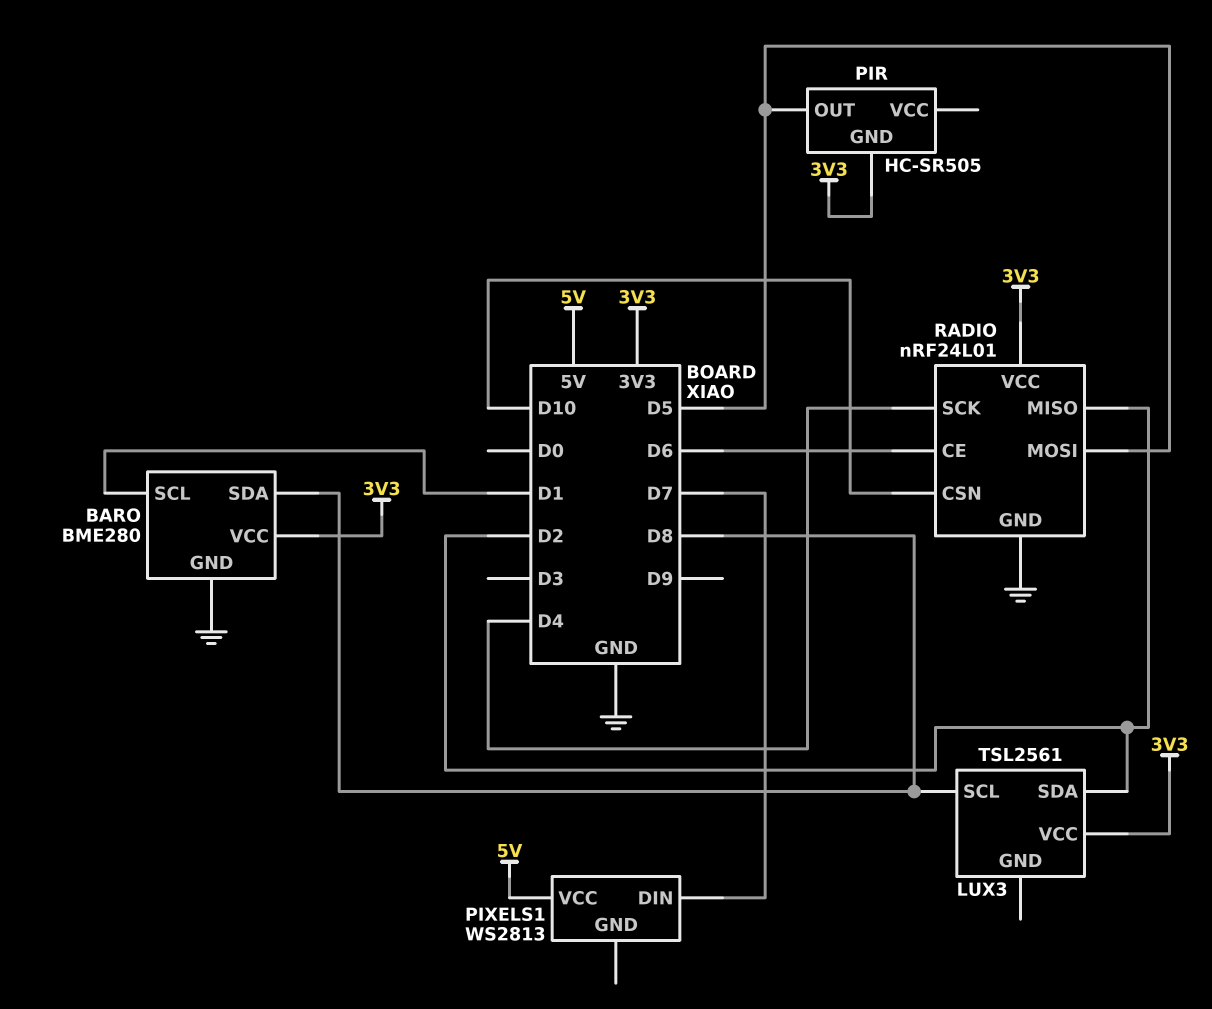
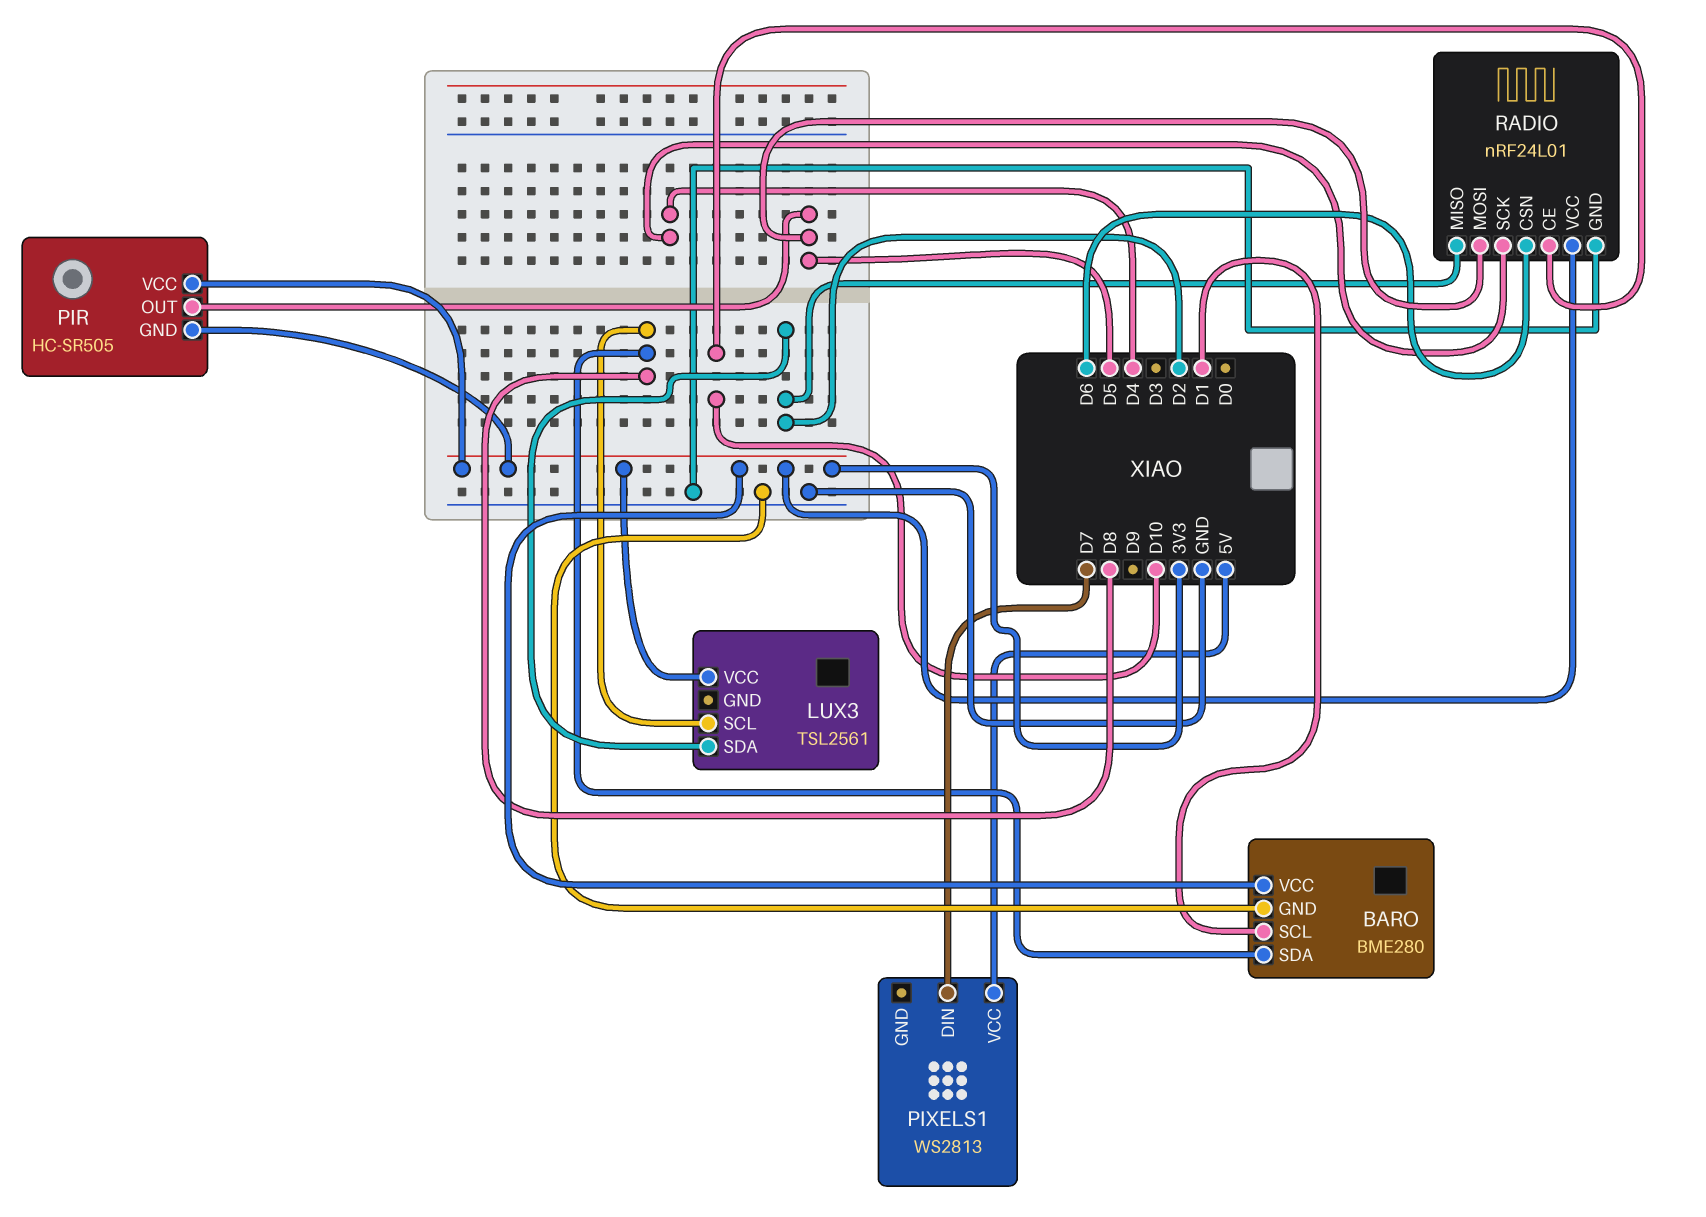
PIR pin VCC: none -> 3V3
RADIO pin CE: D6 -> D10
RADIO pin CSN: D10 -> D6

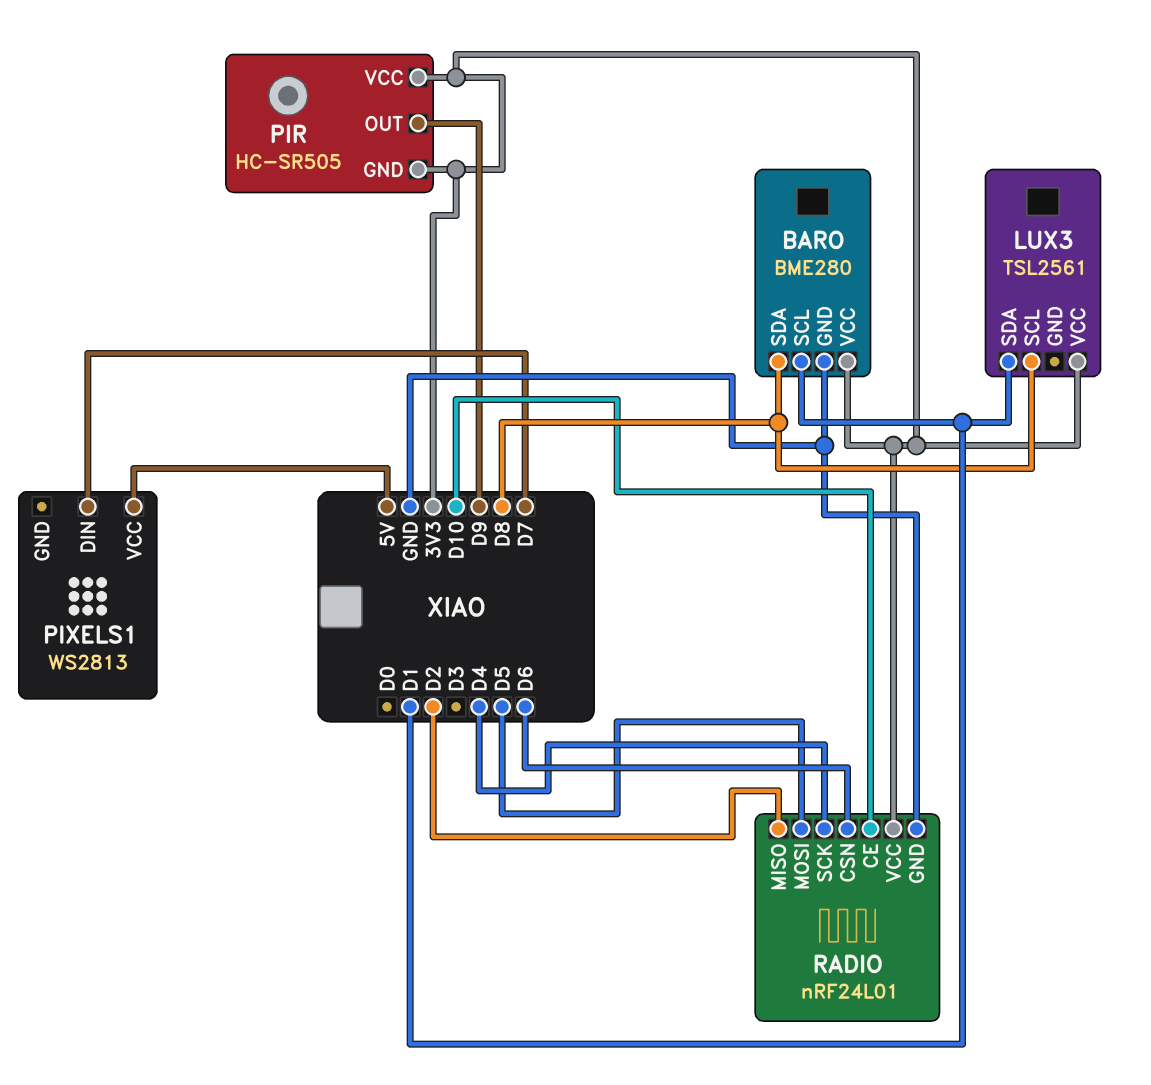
LUX3 pin SDA: D2 -> D1
PIR pin OUT: D5 -> D9

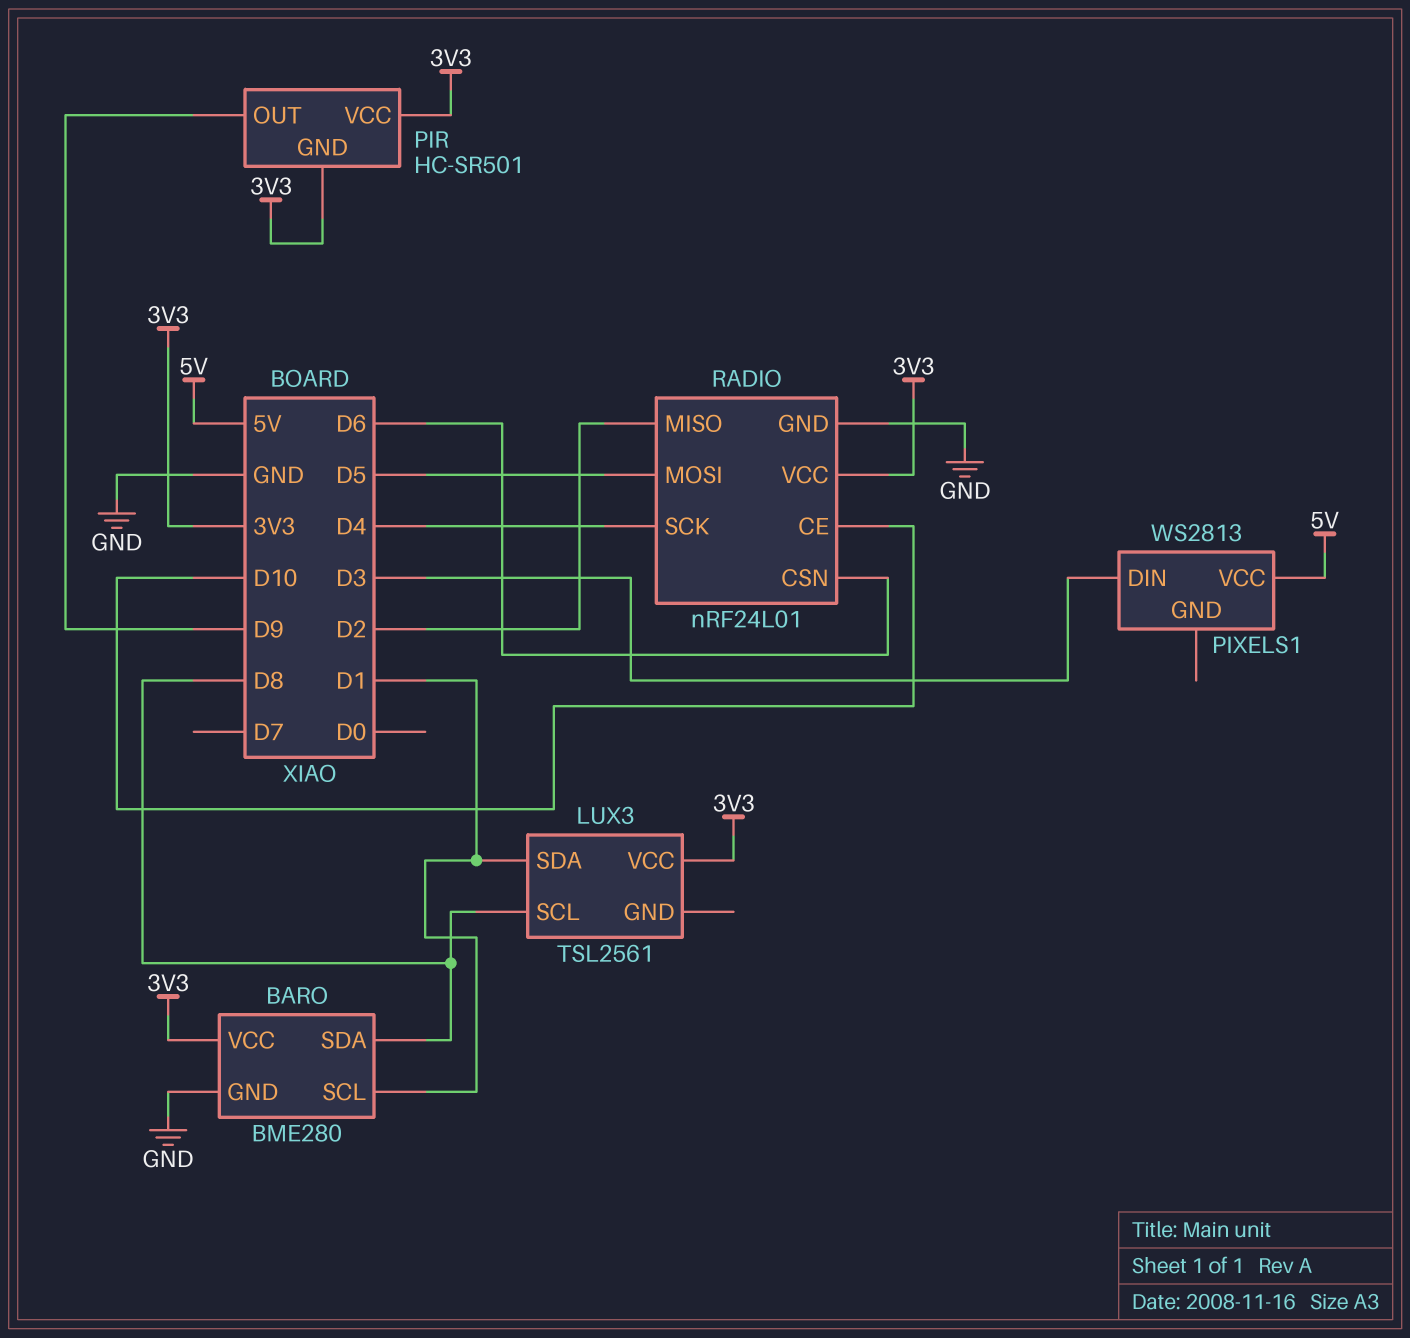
PIR: HC-SR505 -> HC-SR501
PIXELS1 pin DIN: D7 -> D3

